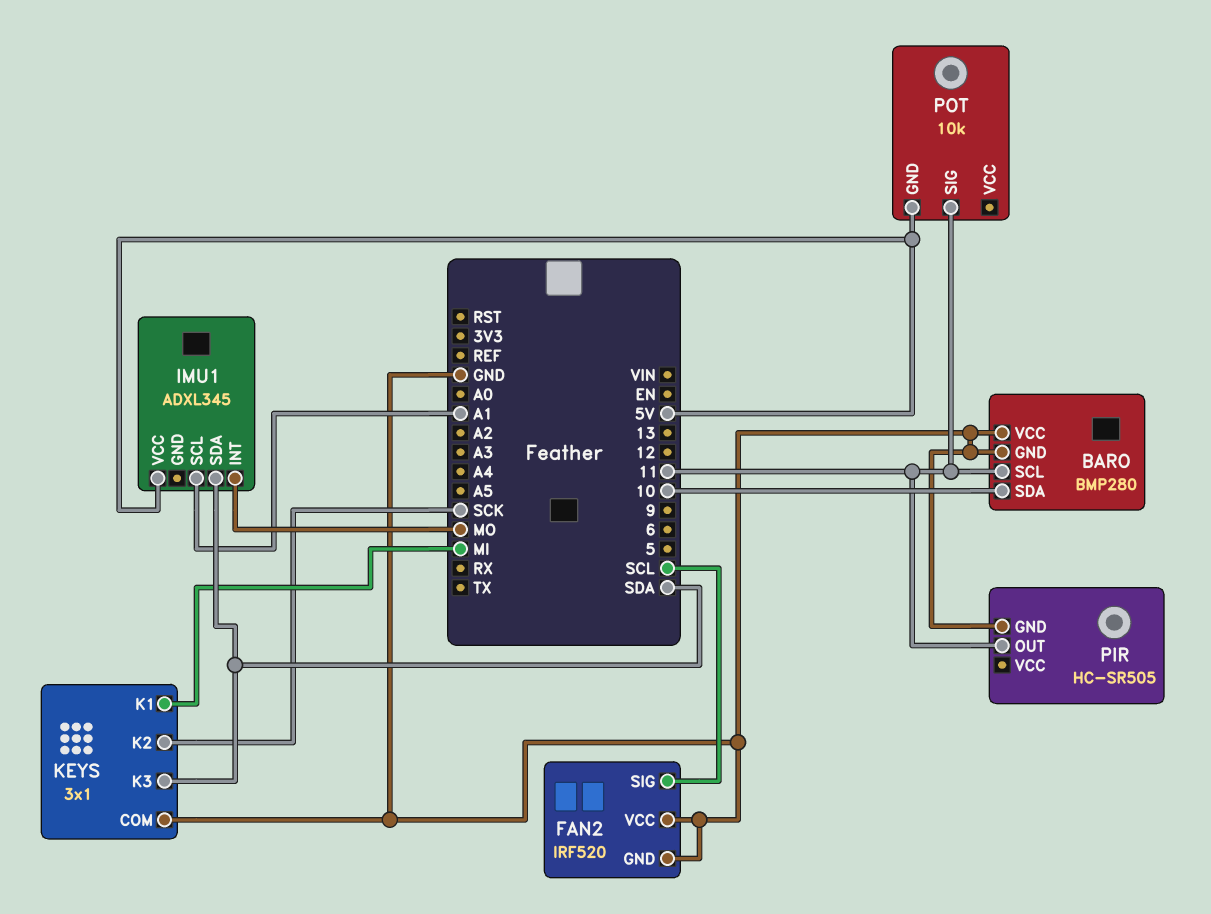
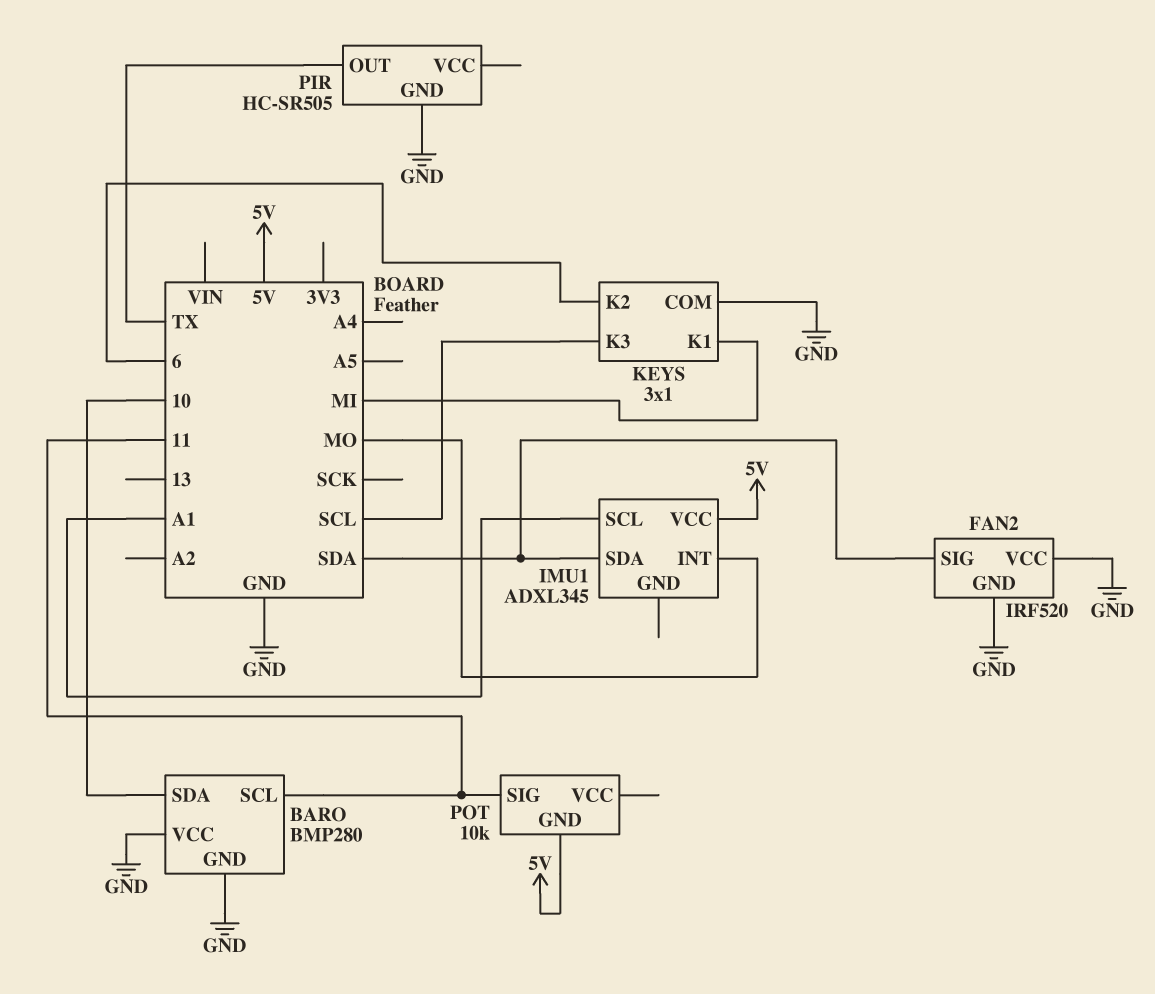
FAN2 pin SIG: SCL -> SDA
KEYS pin K2: SCK -> 6
KEYS pin K3: SDA -> SCL
PIR pin OUT: 11 -> TX

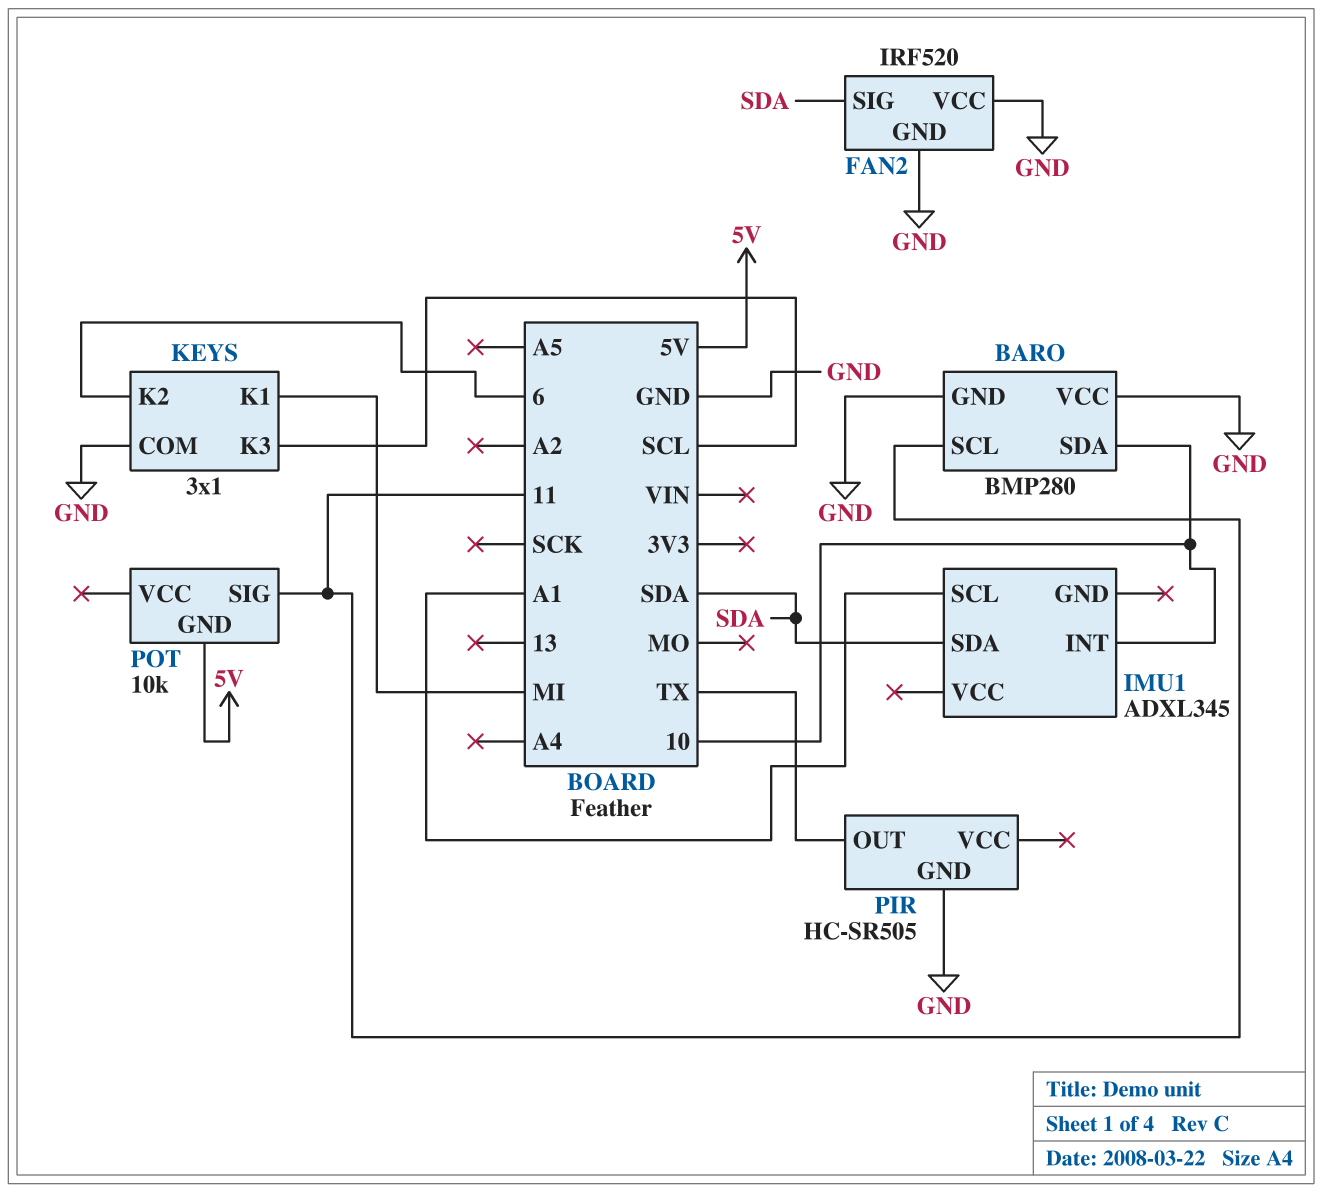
IMU1 pin INT: MO -> 10
IMU1 pin VCC: 5V -> none

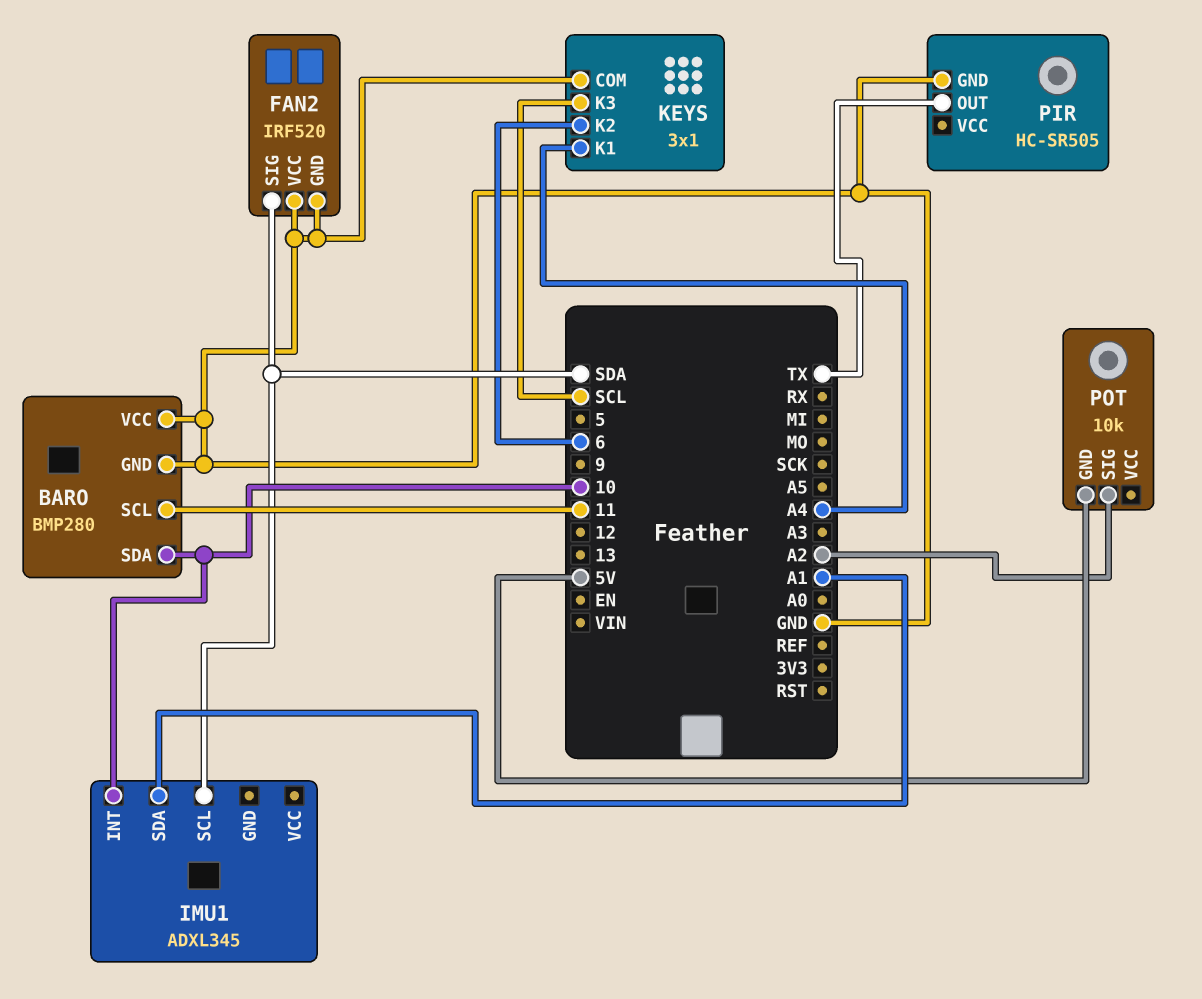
IMU1 pin SCL: A1 -> SDA
IMU1 pin SDA: SDA -> A1
KEYS pin K1: MI -> A4
POT pin SIG: 11 -> A2

